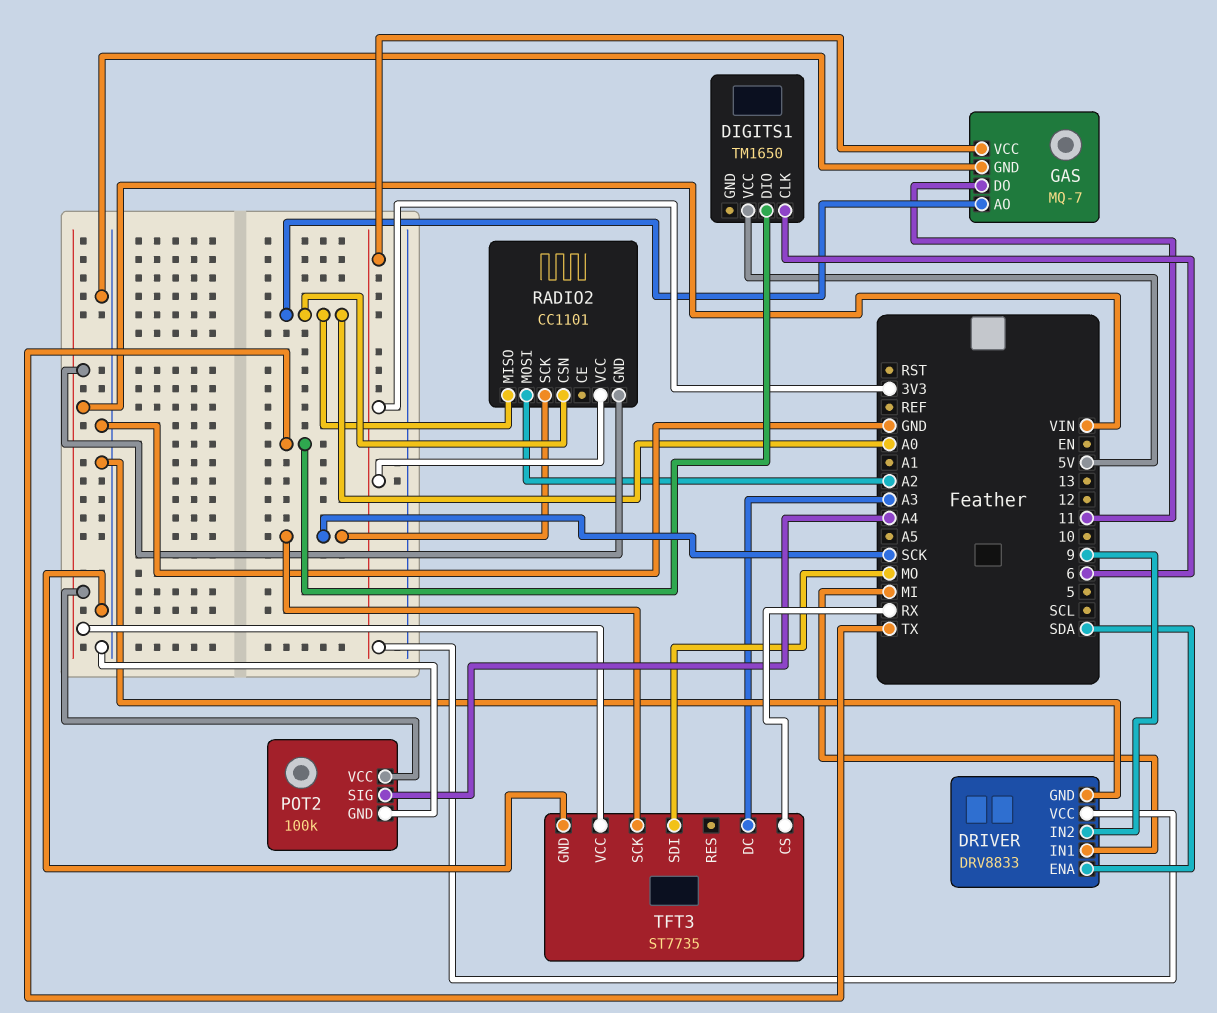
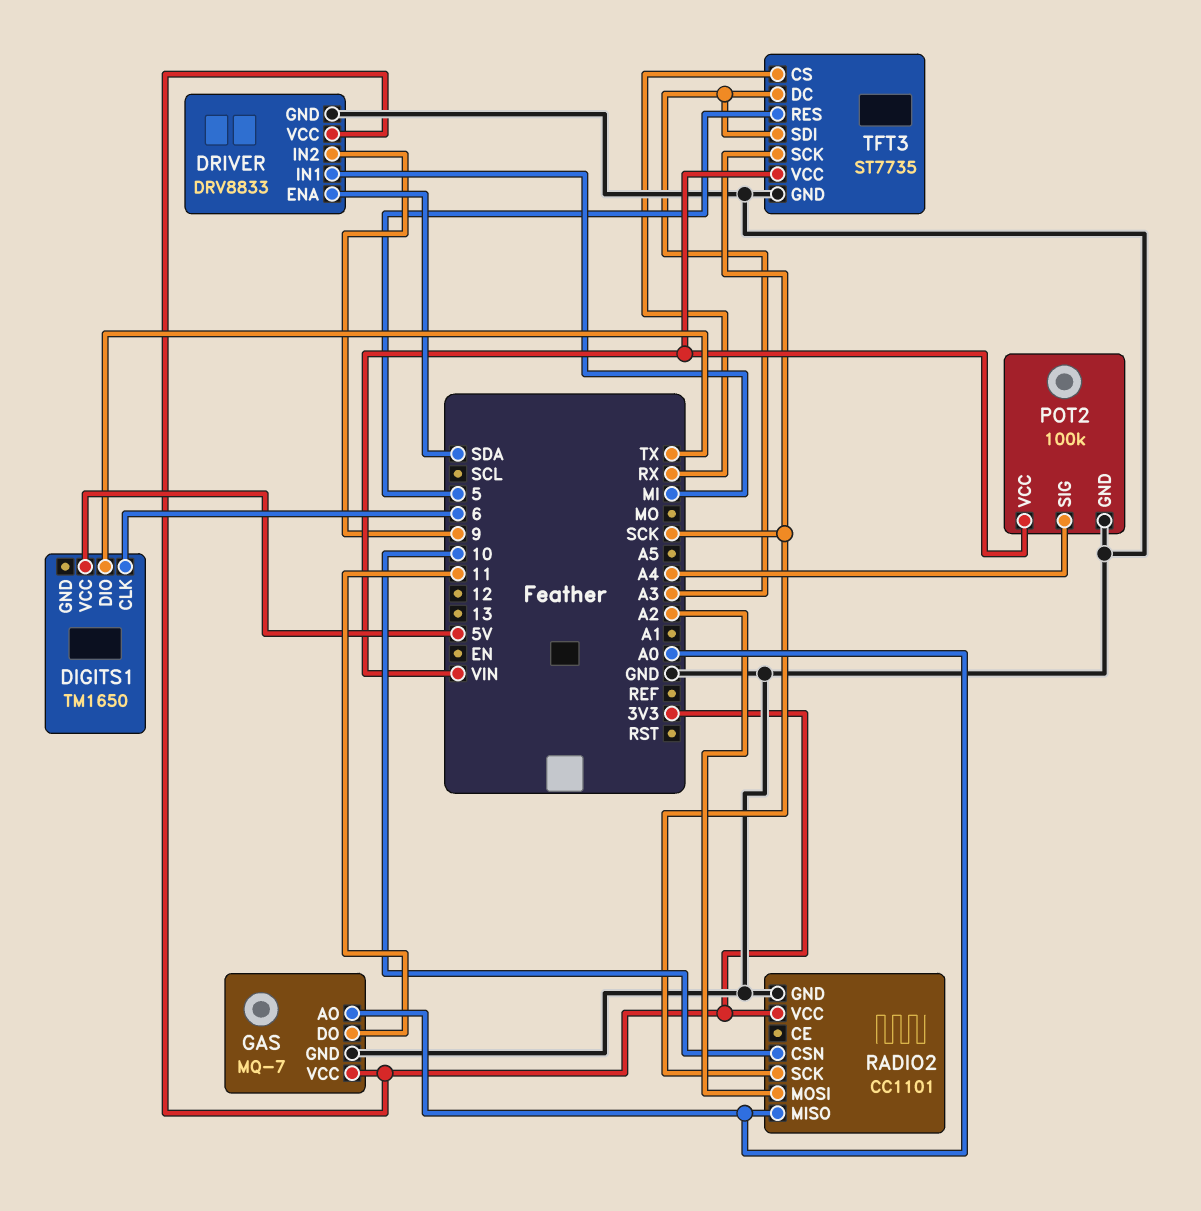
RADIO2 pin CSN: A0 -> 10
RADIO2 pin GND: VIN -> GND
TFT3 pin RES: none -> 5
TFT3 pin SDI: MO -> A3

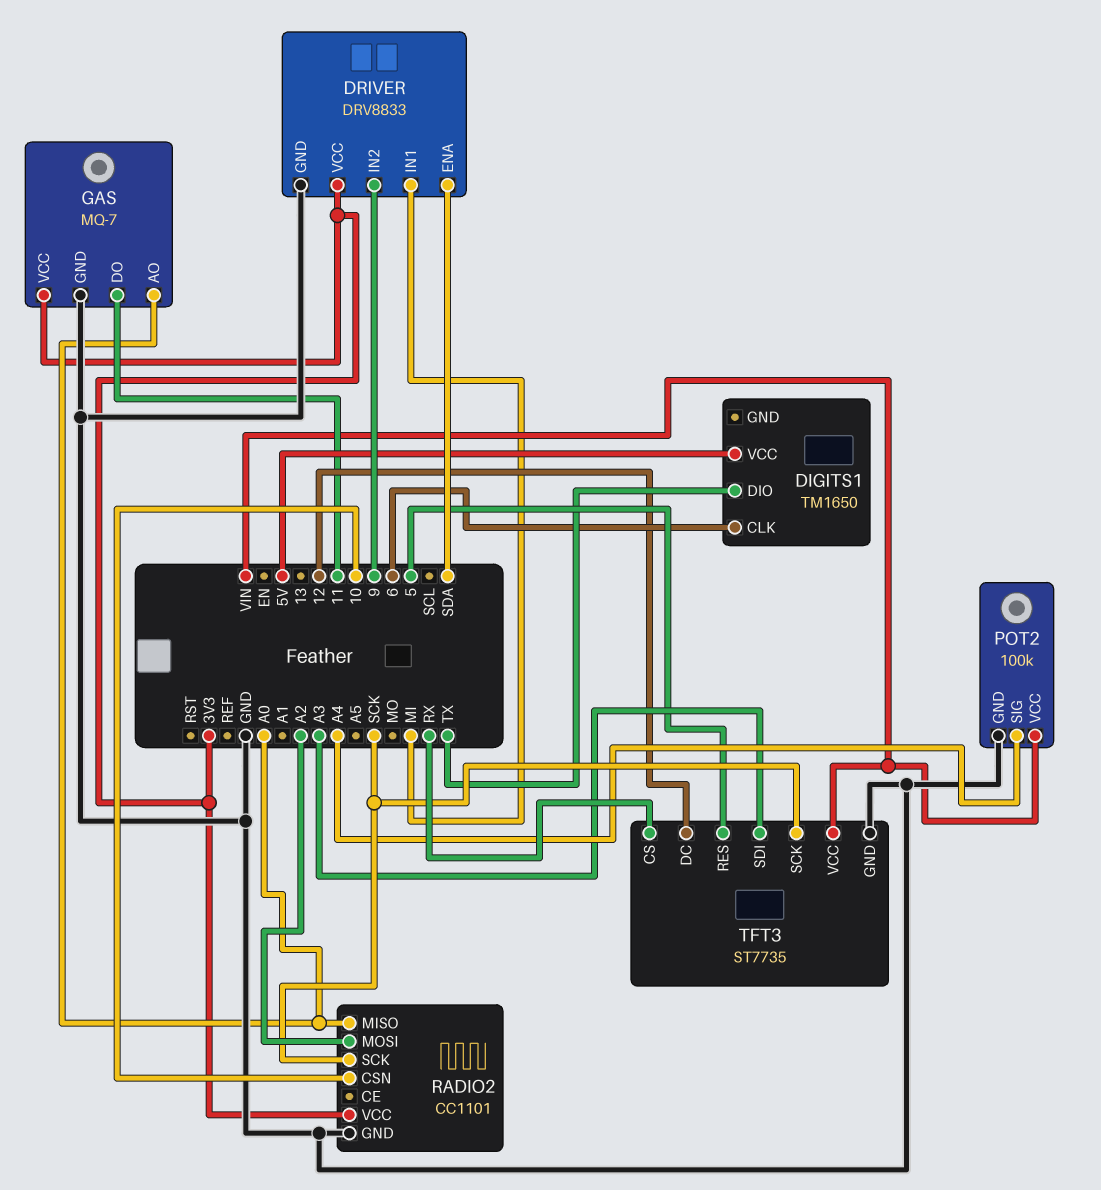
TFT3 pin DC: A3 -> 12

